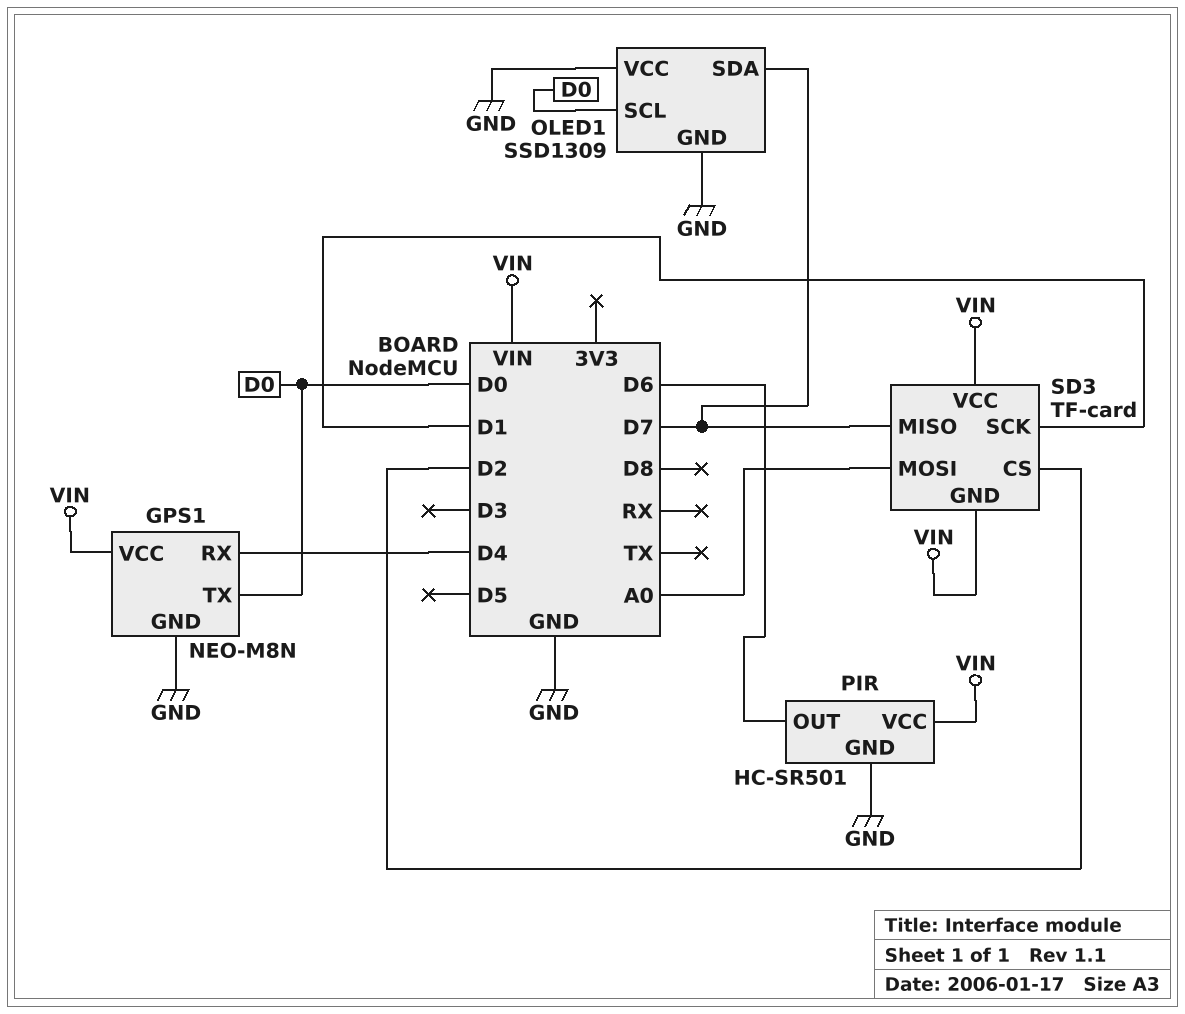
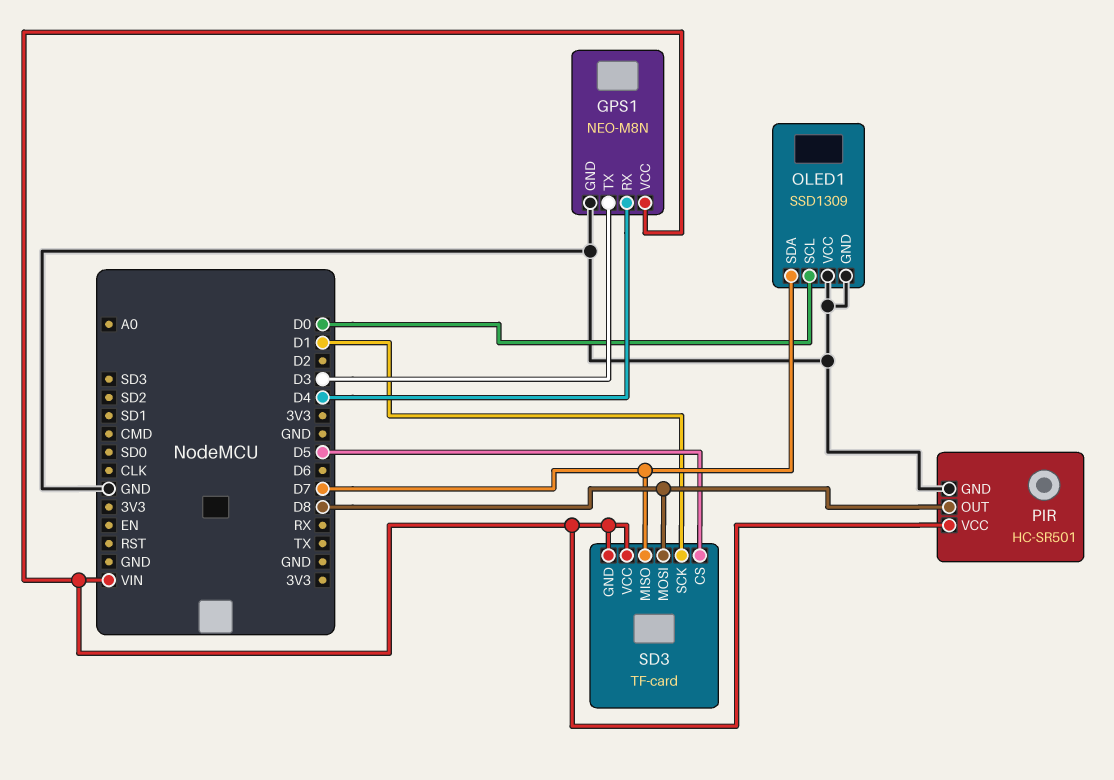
GPS1 pin TX: D0 -> D3
PIR pin OUT: D6 -> D8
SD3 pin CS: D2 -> D5
SD3 pin MOSI: A0 -> D8

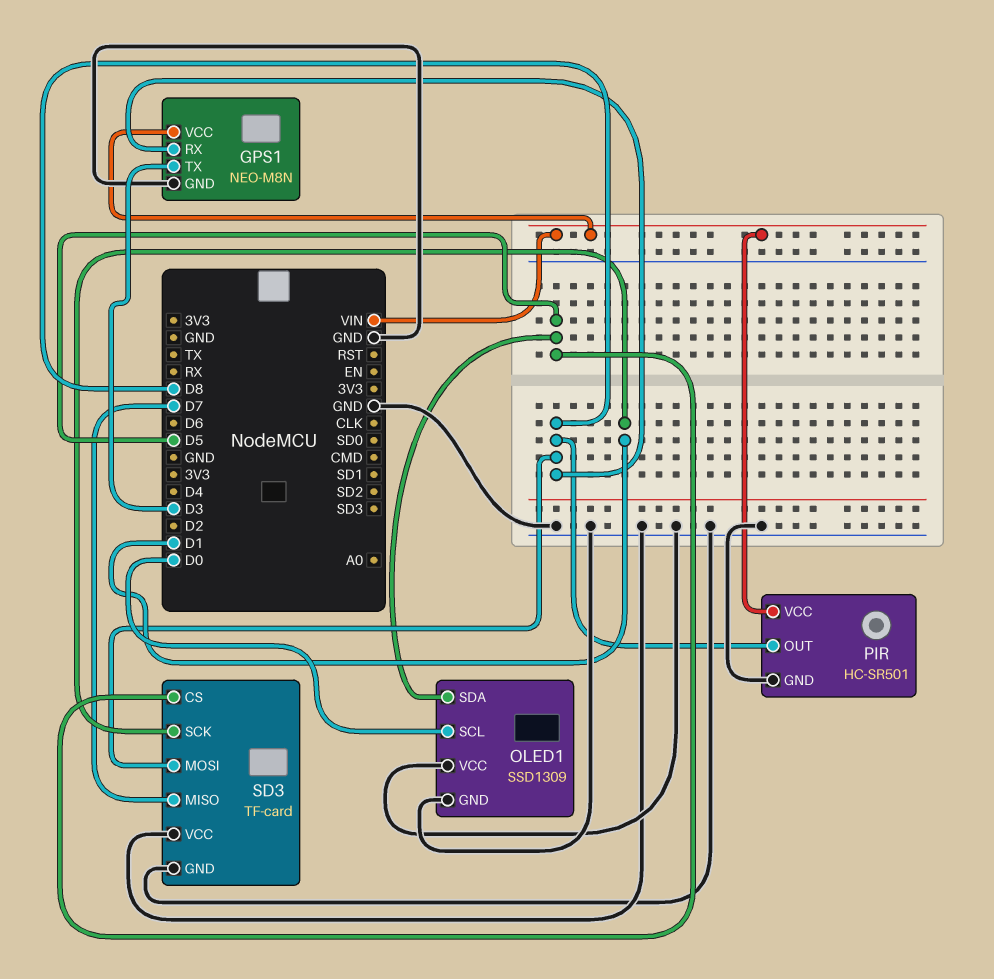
GPS1 pin RX: D4 -> D8
OLED1 pin SDA: D7 -> D5
SD3 pin GND: VIN -> GND
SD3 pin VCC: VIN -> GND

